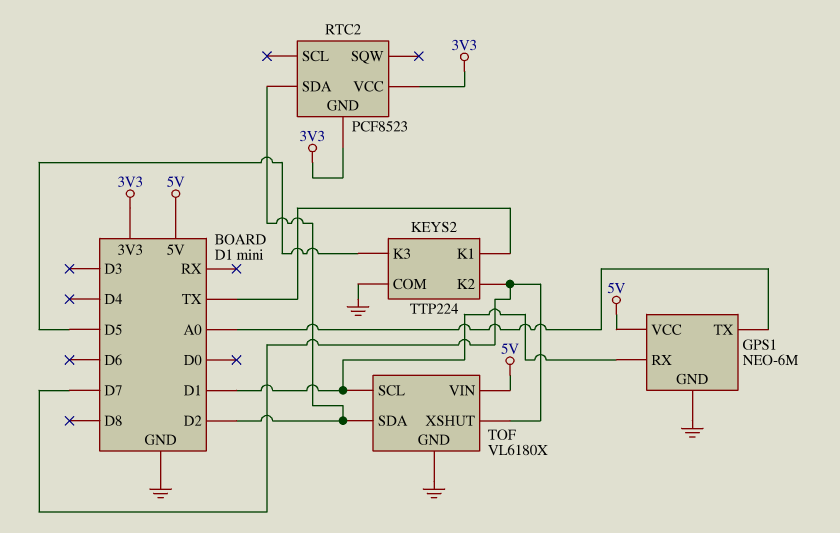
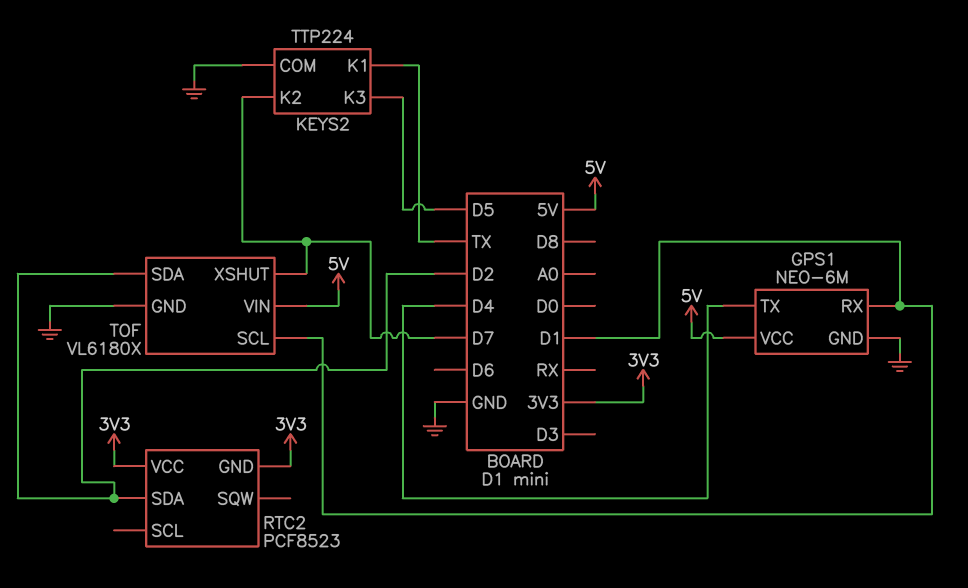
GPS1 pin TX: A0 -> D4

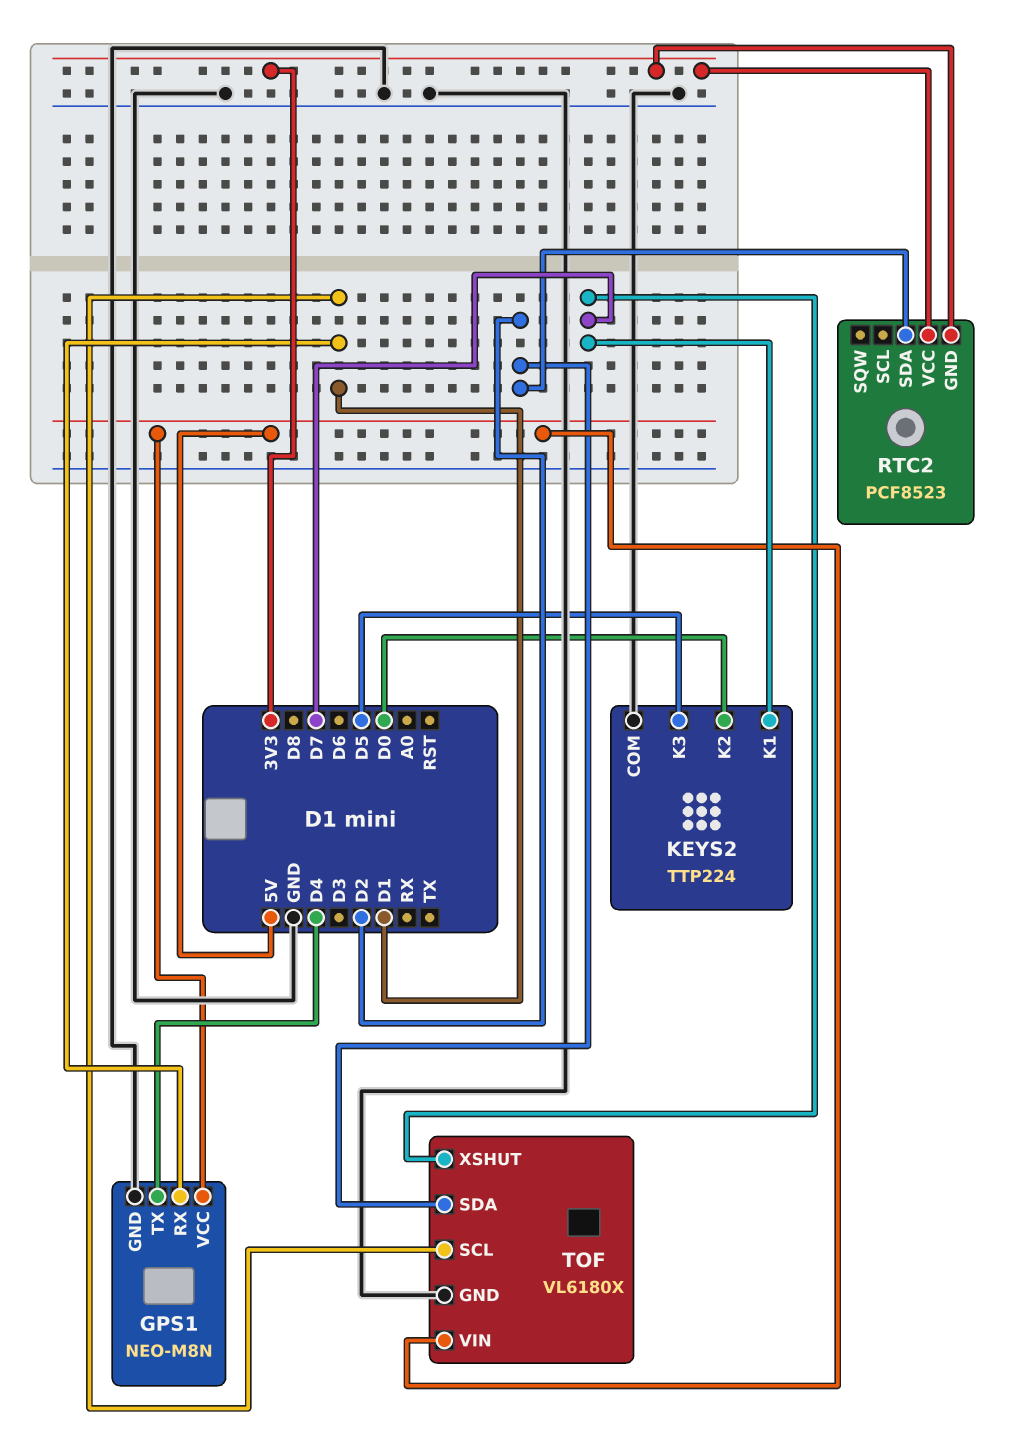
GPS1: NEO-6M -> NEO-M8N
KEYS2 pin K1: TX -> D7
KEYS2 pin K2: D7 -> D0

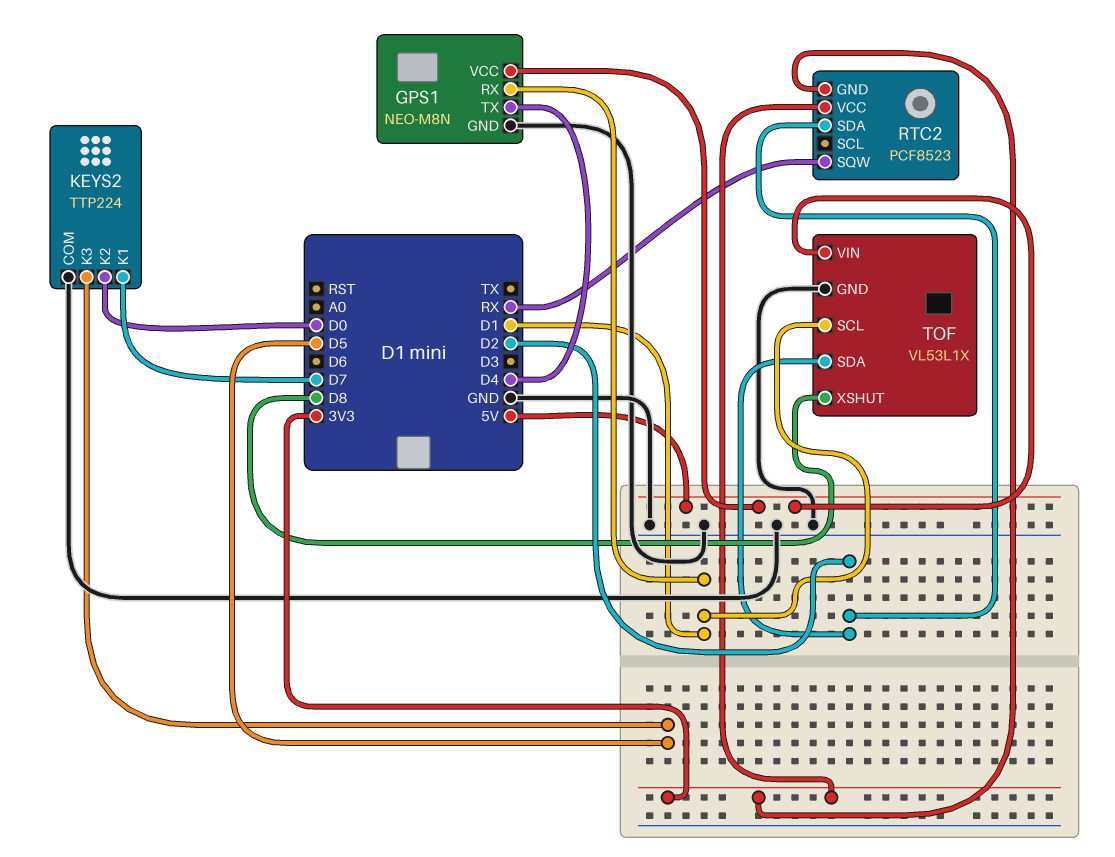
RTC2 pin SQW: none -> RX
TOF: VL6180X -> VL53L1X
TOF pin XSHUT: D7 -> D8

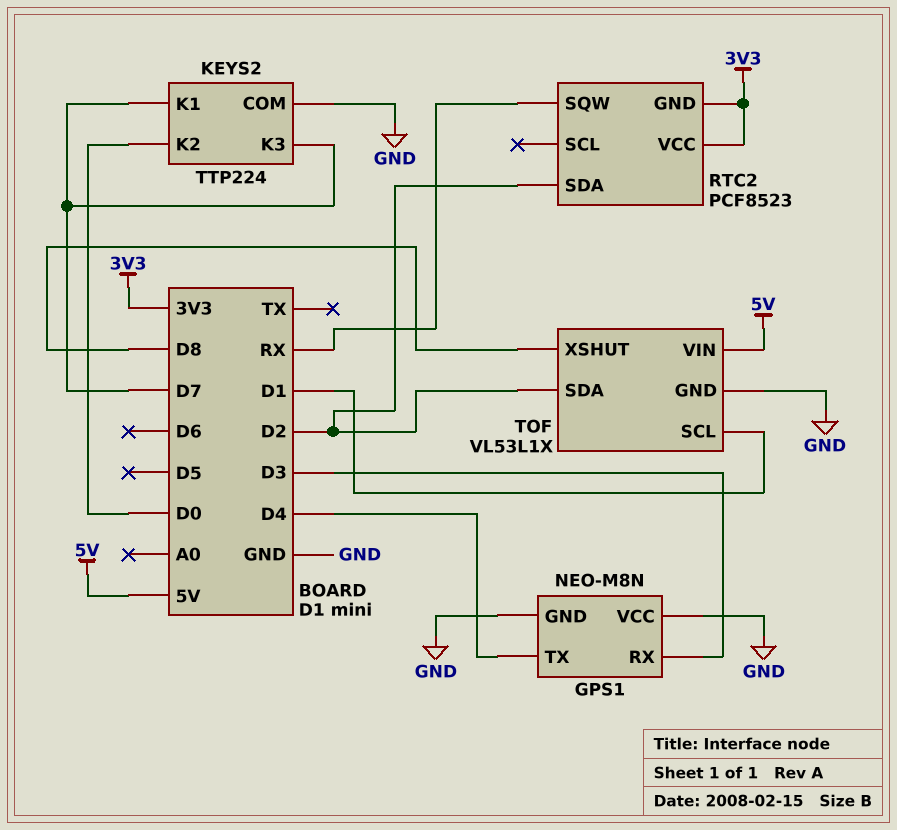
GPS1 pin RX: D1 -> D3
GPS1 pin VCC: 5V -> GND
KEYS2 pin K3: D5 -> D7

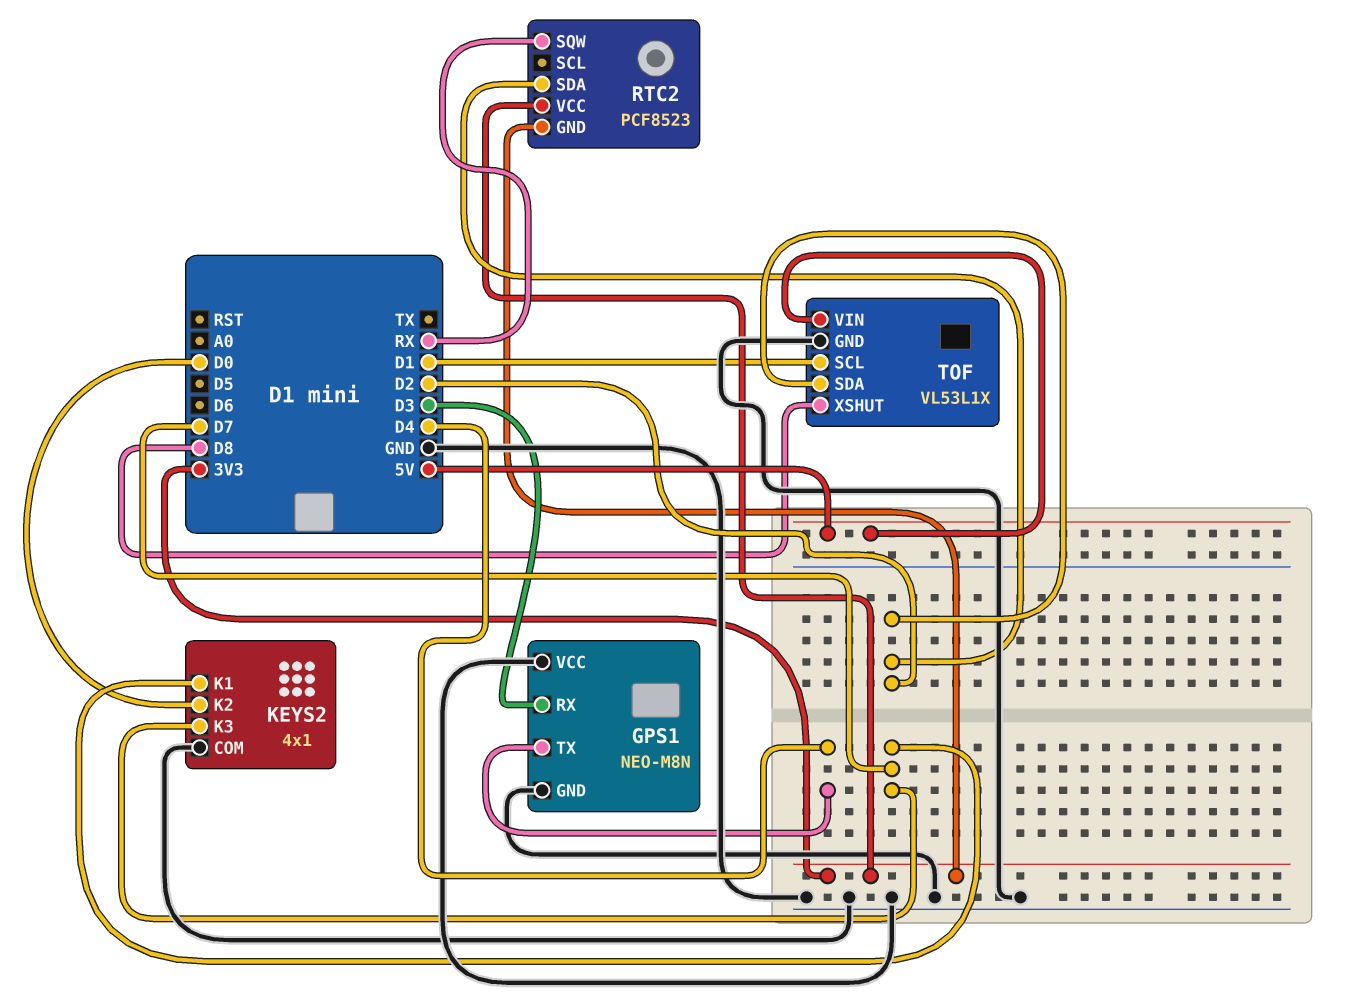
KEYS2: TTP224 -> 4x1

